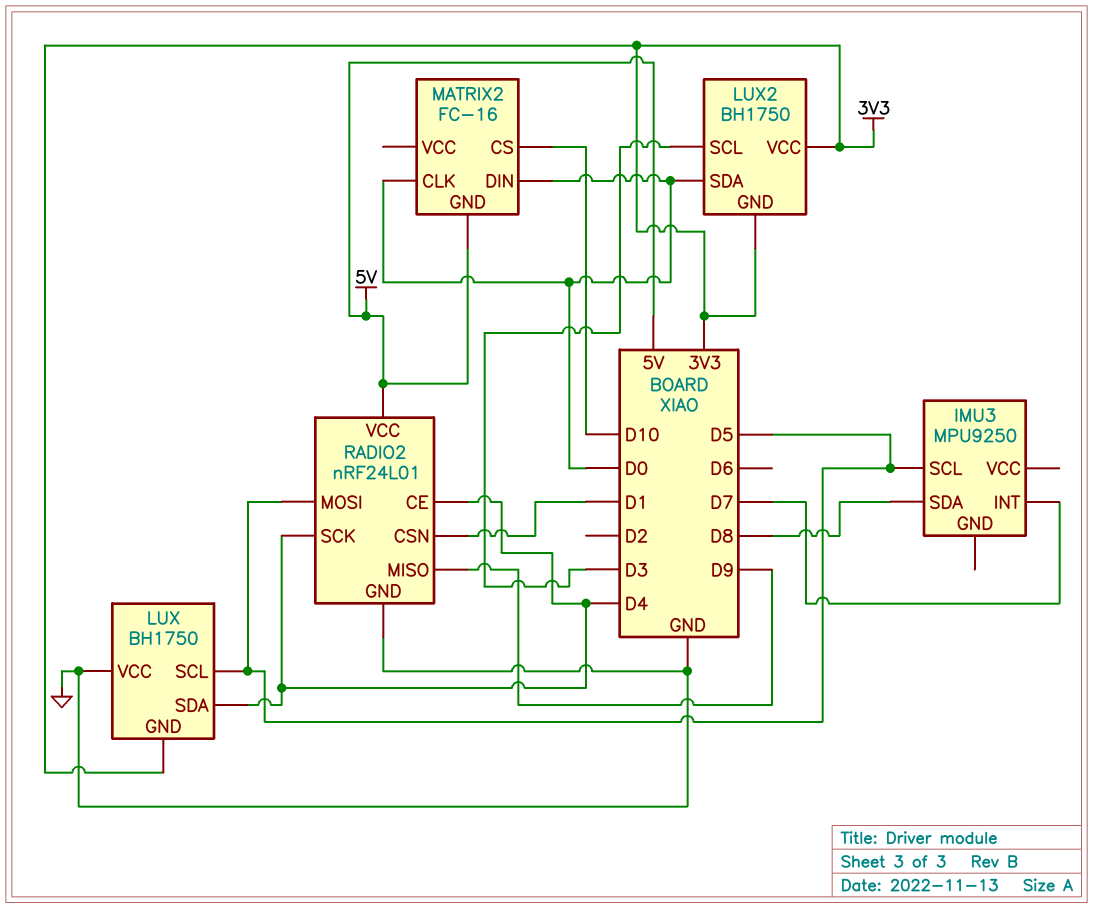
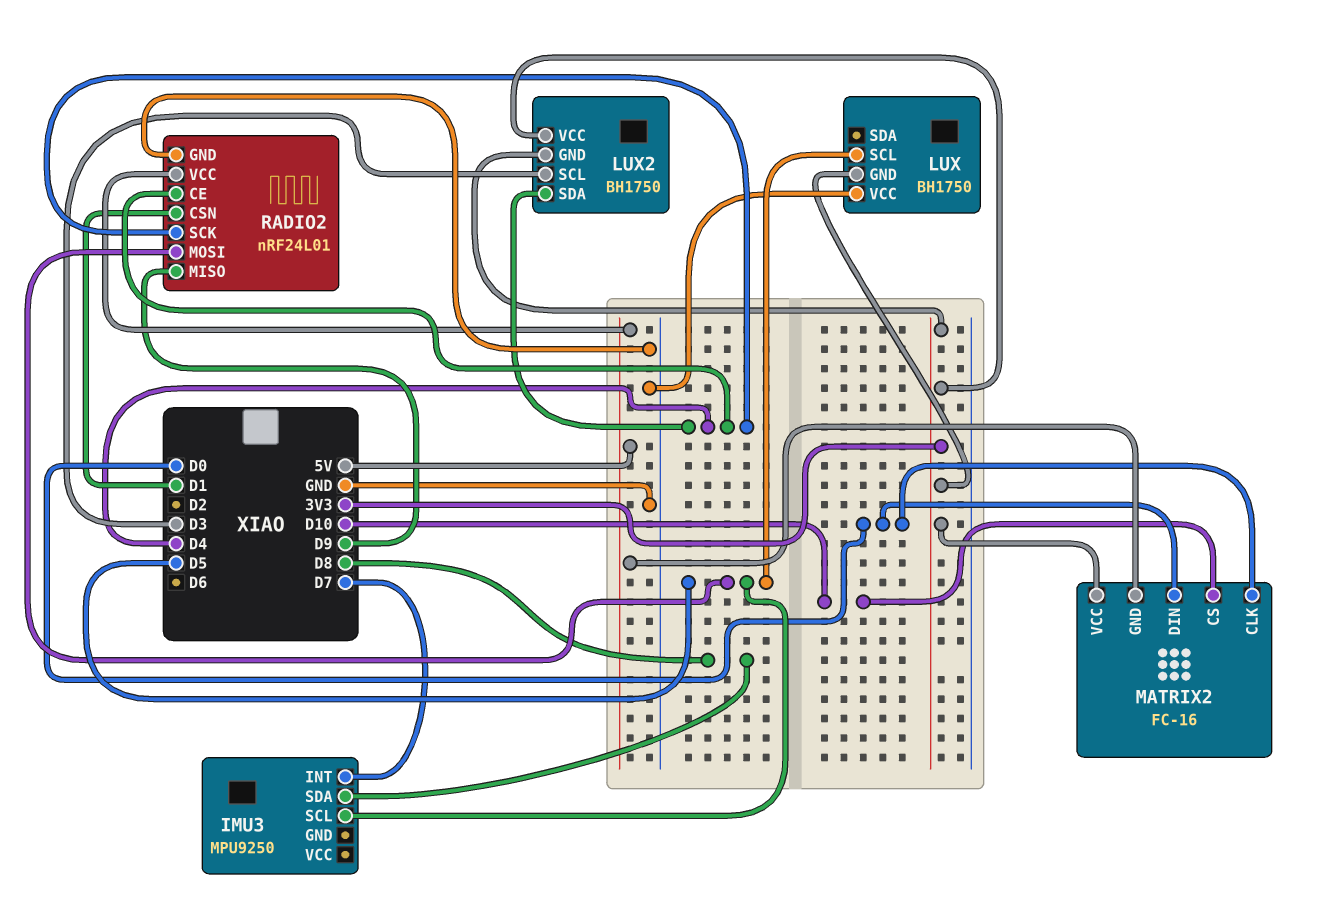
LUX pin SDA: D4 -> none
LUX2 pin SDA: D0 -> D4
MATRIX2 pin VCC: none -> 3V3

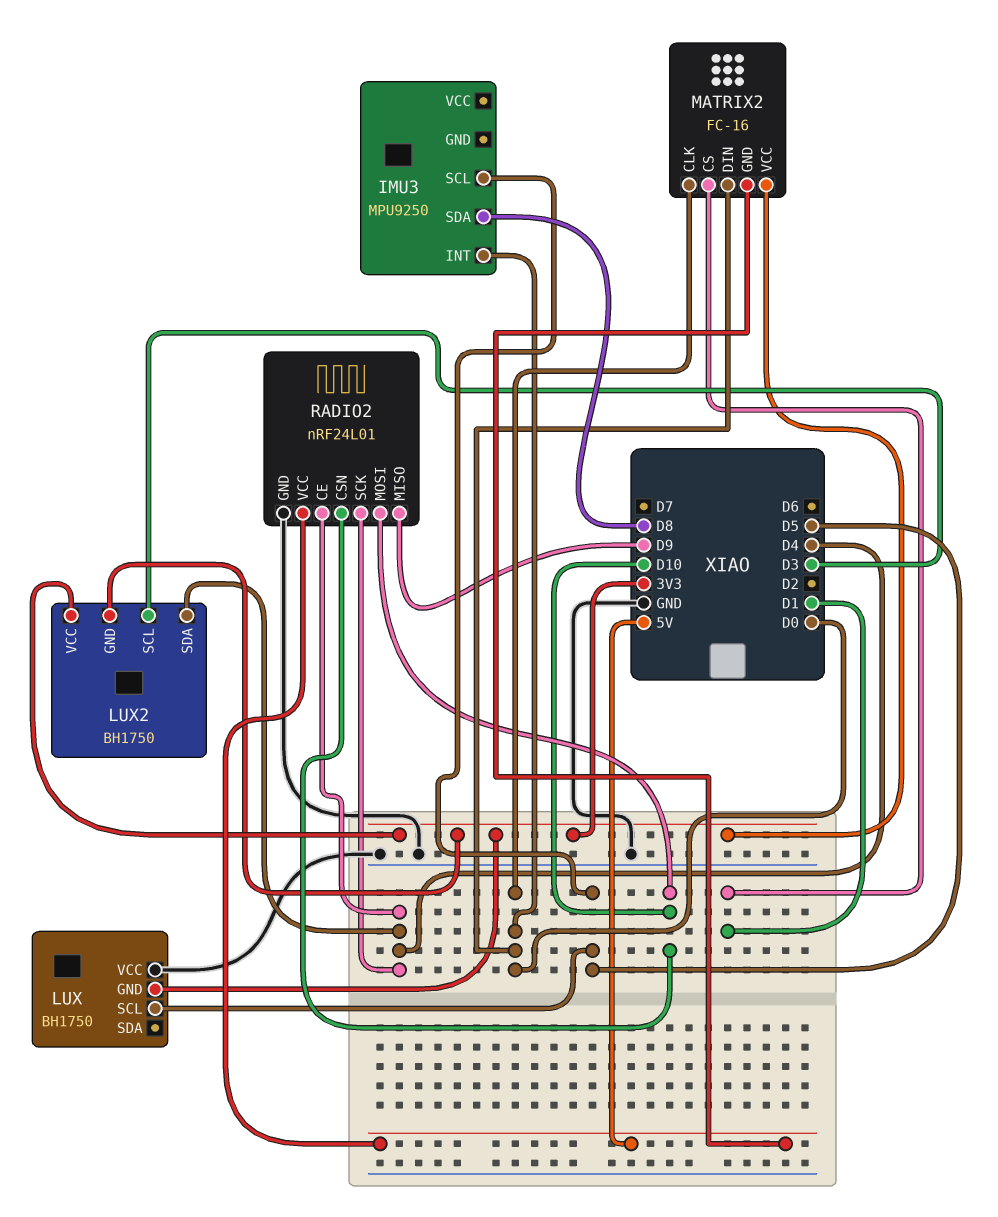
IMU3 pin INT: D7 -> D0
MATRIX2 pin CS: D10 -> D1
RADIO2 pin CSN: D1 -> D10
RADIO2 pin MOSI: D5 -> D10

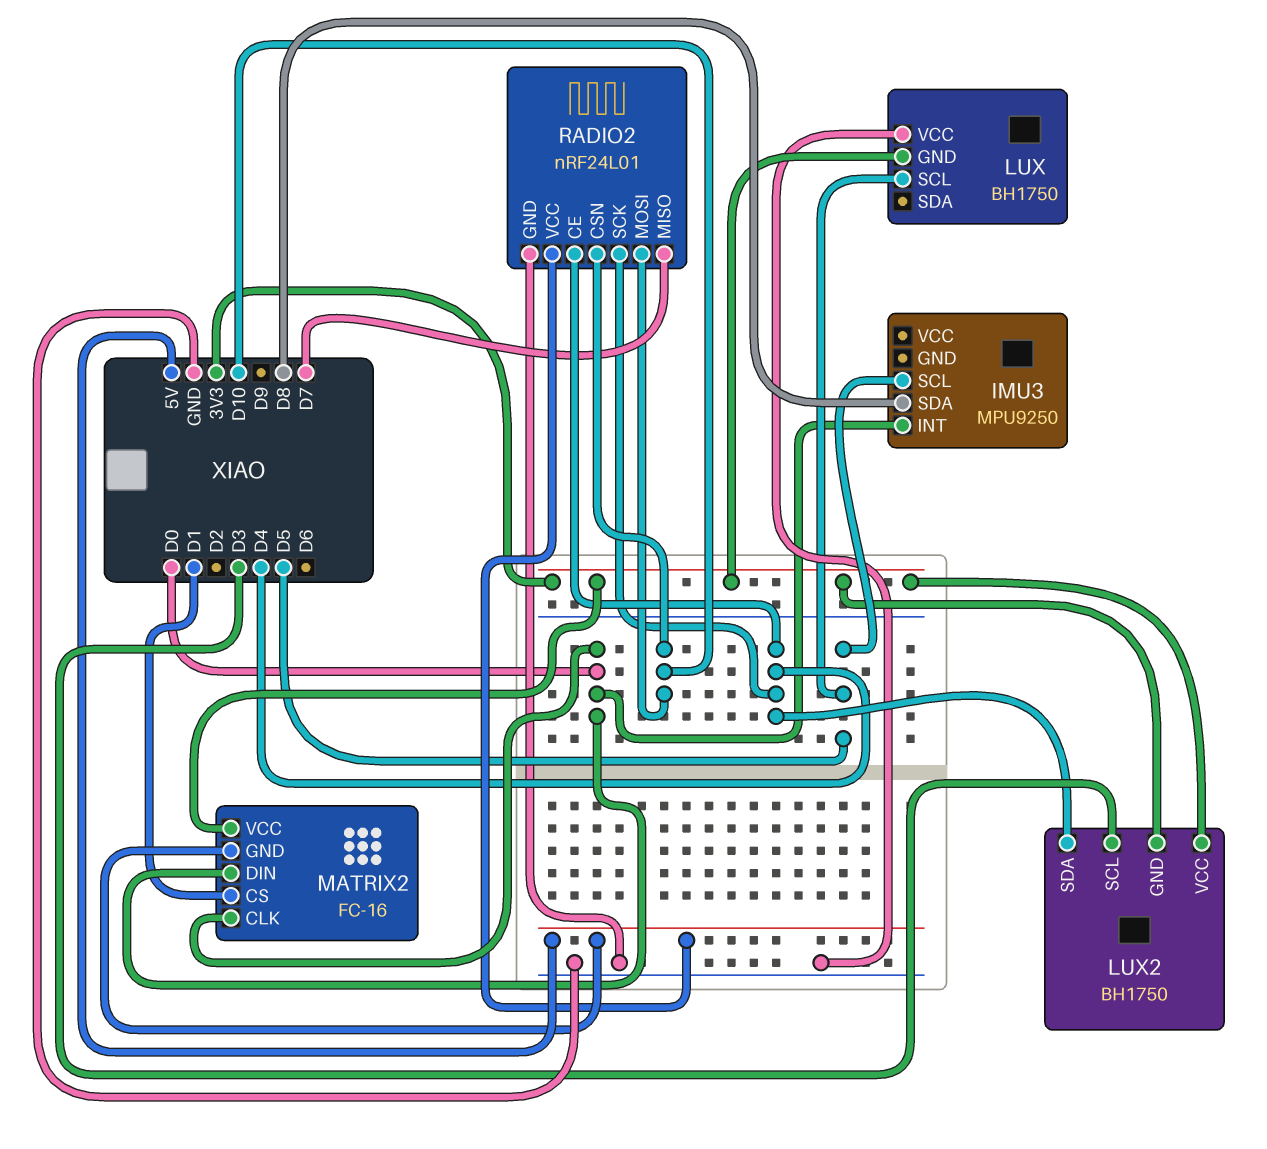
RADIO2 pin MISO: D9 -> D7

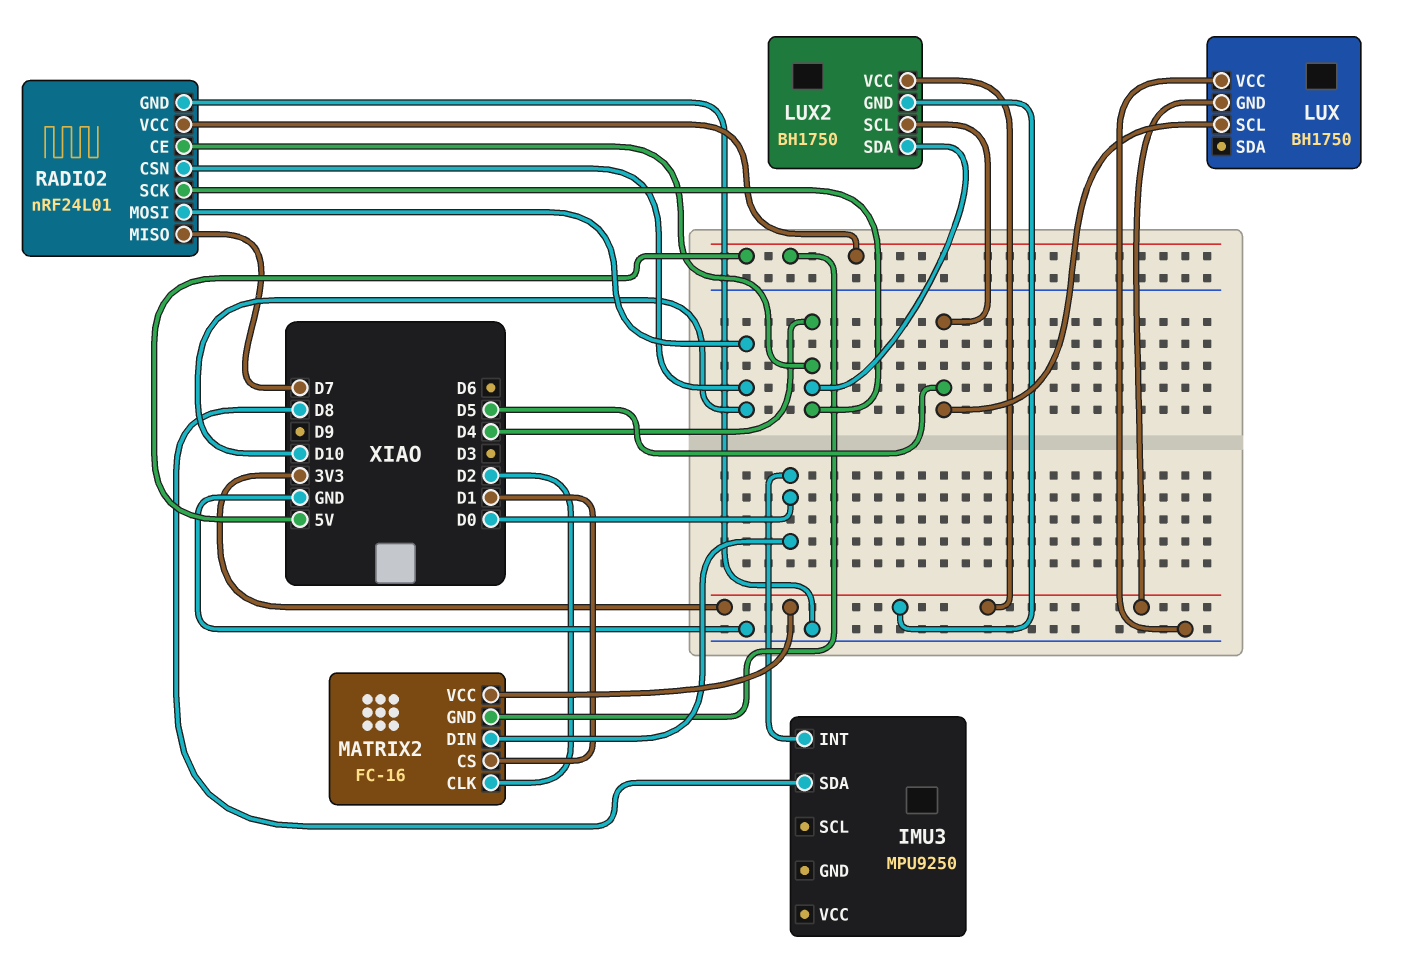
IMU3 pin SCL: D5 -> none
LUX2 pin SCL: D3 -> D5
MATRIX2 pin CLK: D0 -> D2

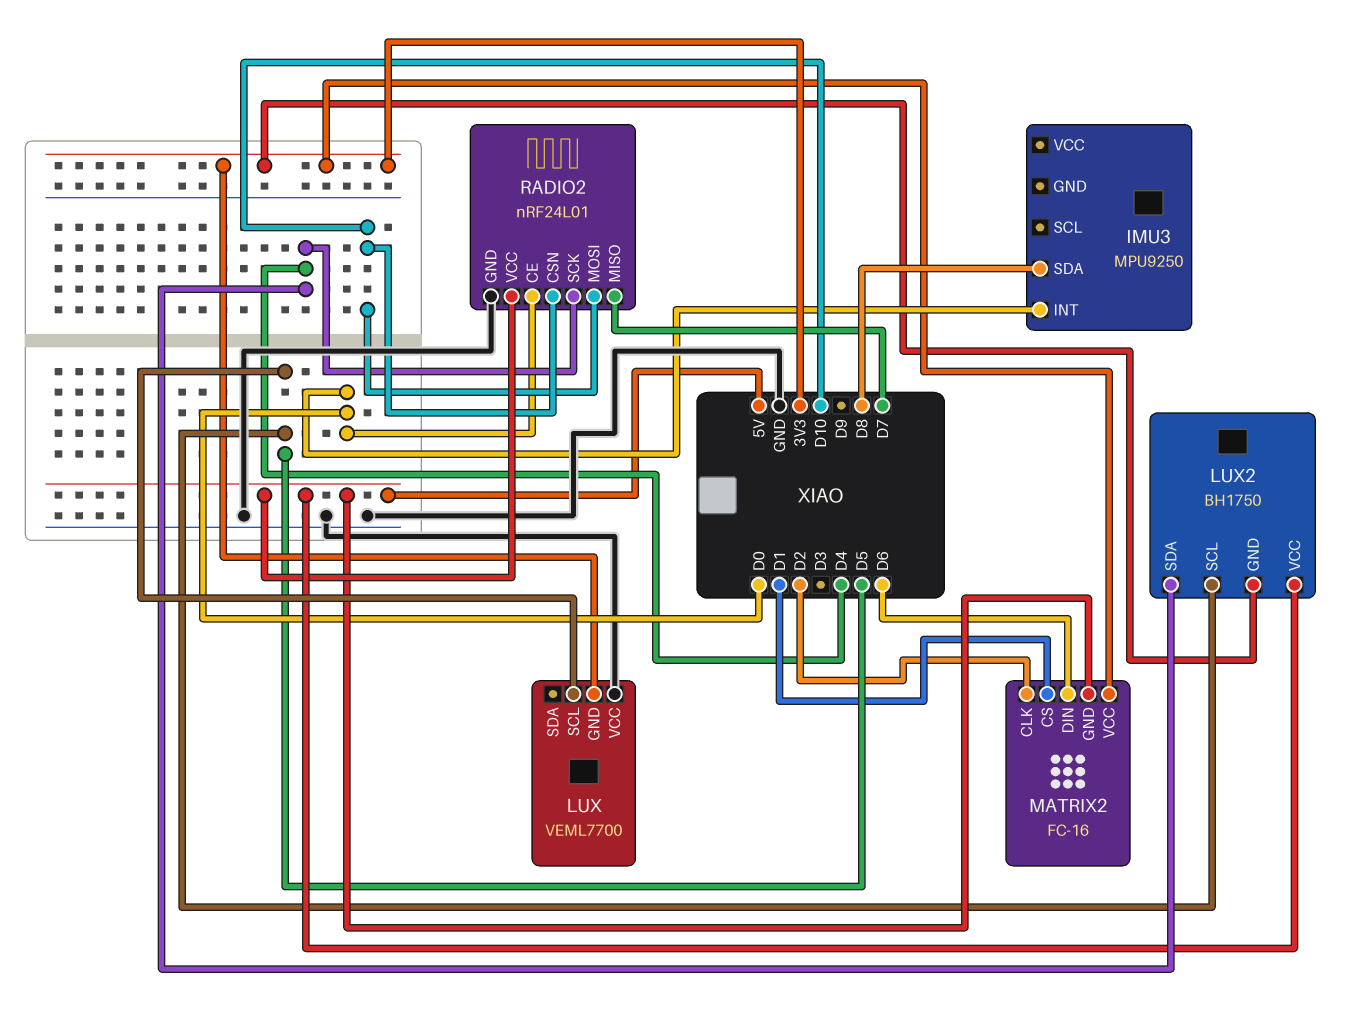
LUX: BH1750 -> VEML7700
LUX2 pin VCC: 3V3 -> 5V
MATRIX2 pin DIN: D0 -> D6
RADIO2 pin CE: D4 -> D0

